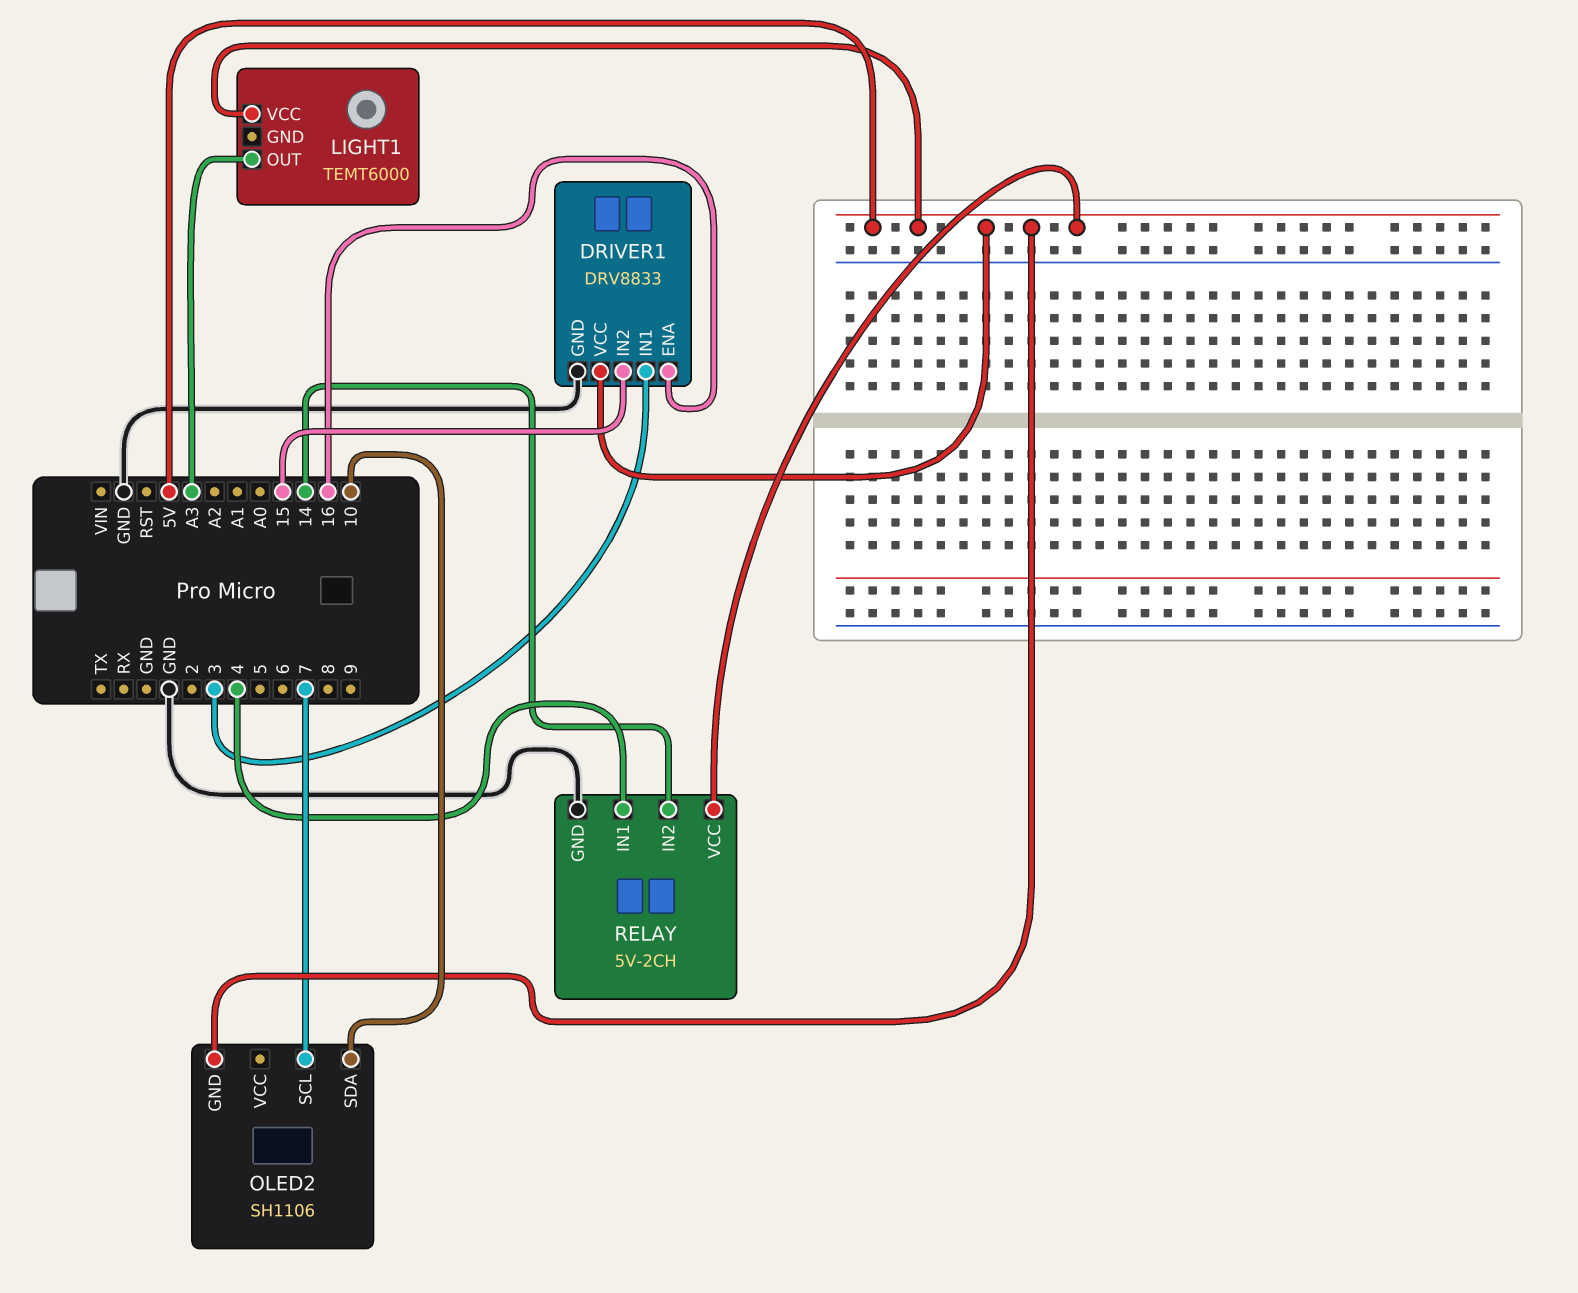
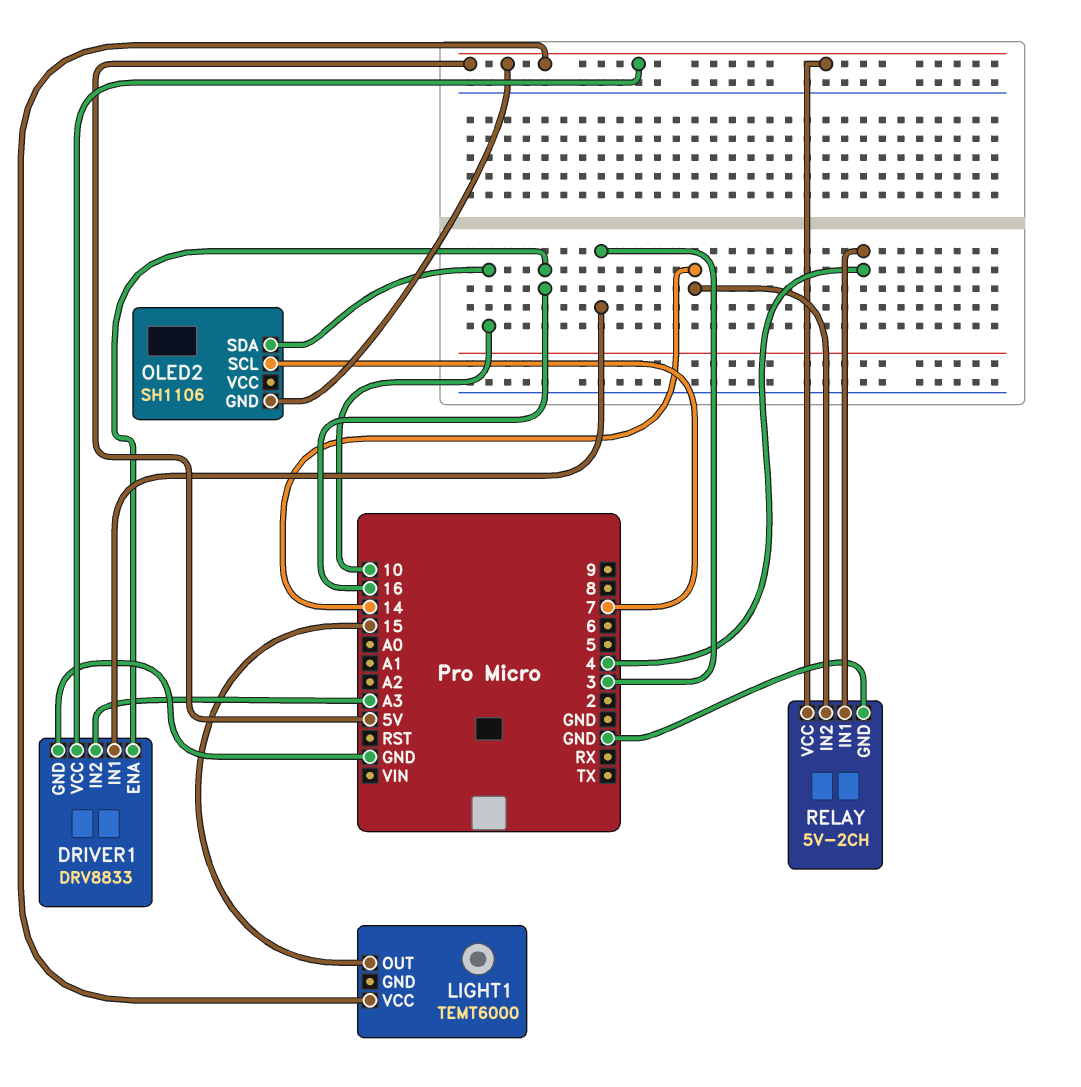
DRIVER1 pin IN2: 15 -> A3
LIGHT1 pin OUT: A3 -> 15

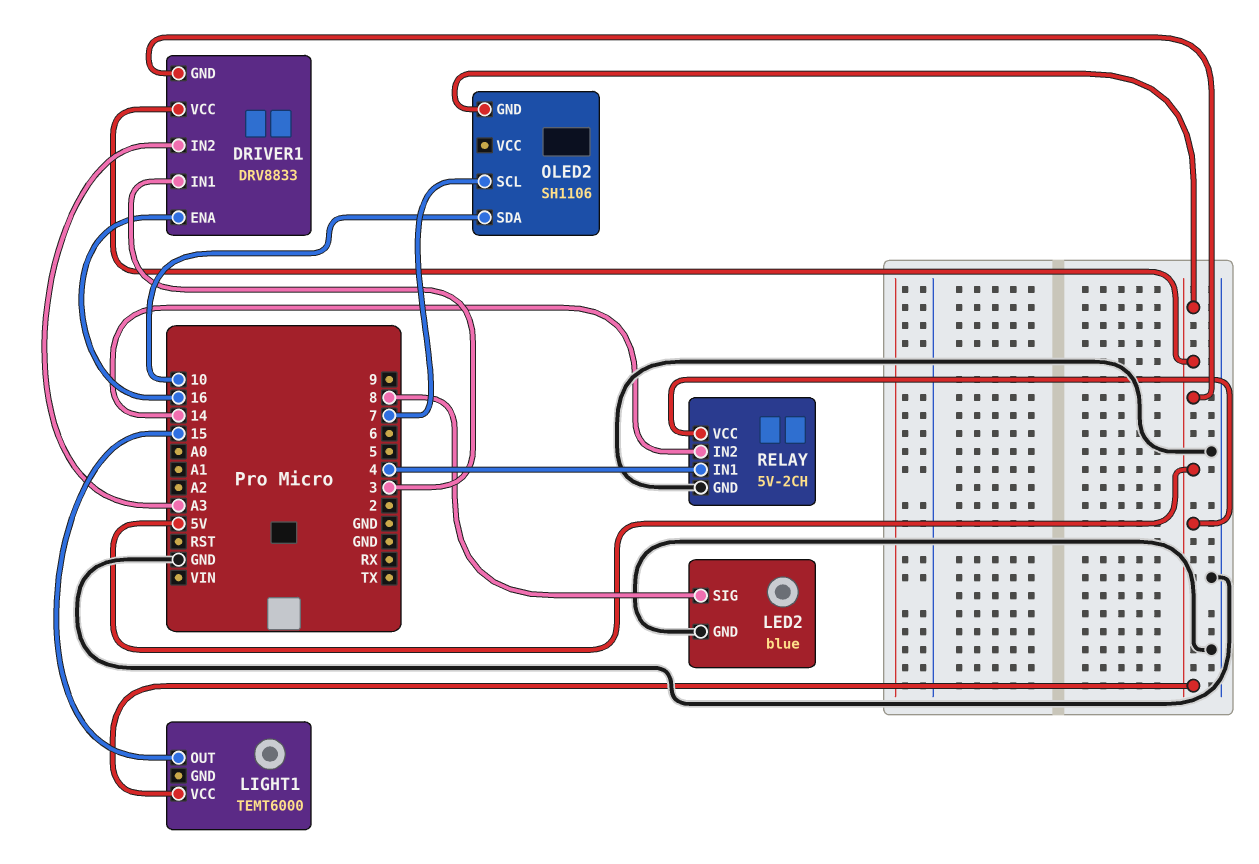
DRIVER1 pin GND: GND -> 5V
LED2: none -> blue
LED2 pin GND: none -> GND
LED2 pin SIG: none -> 8

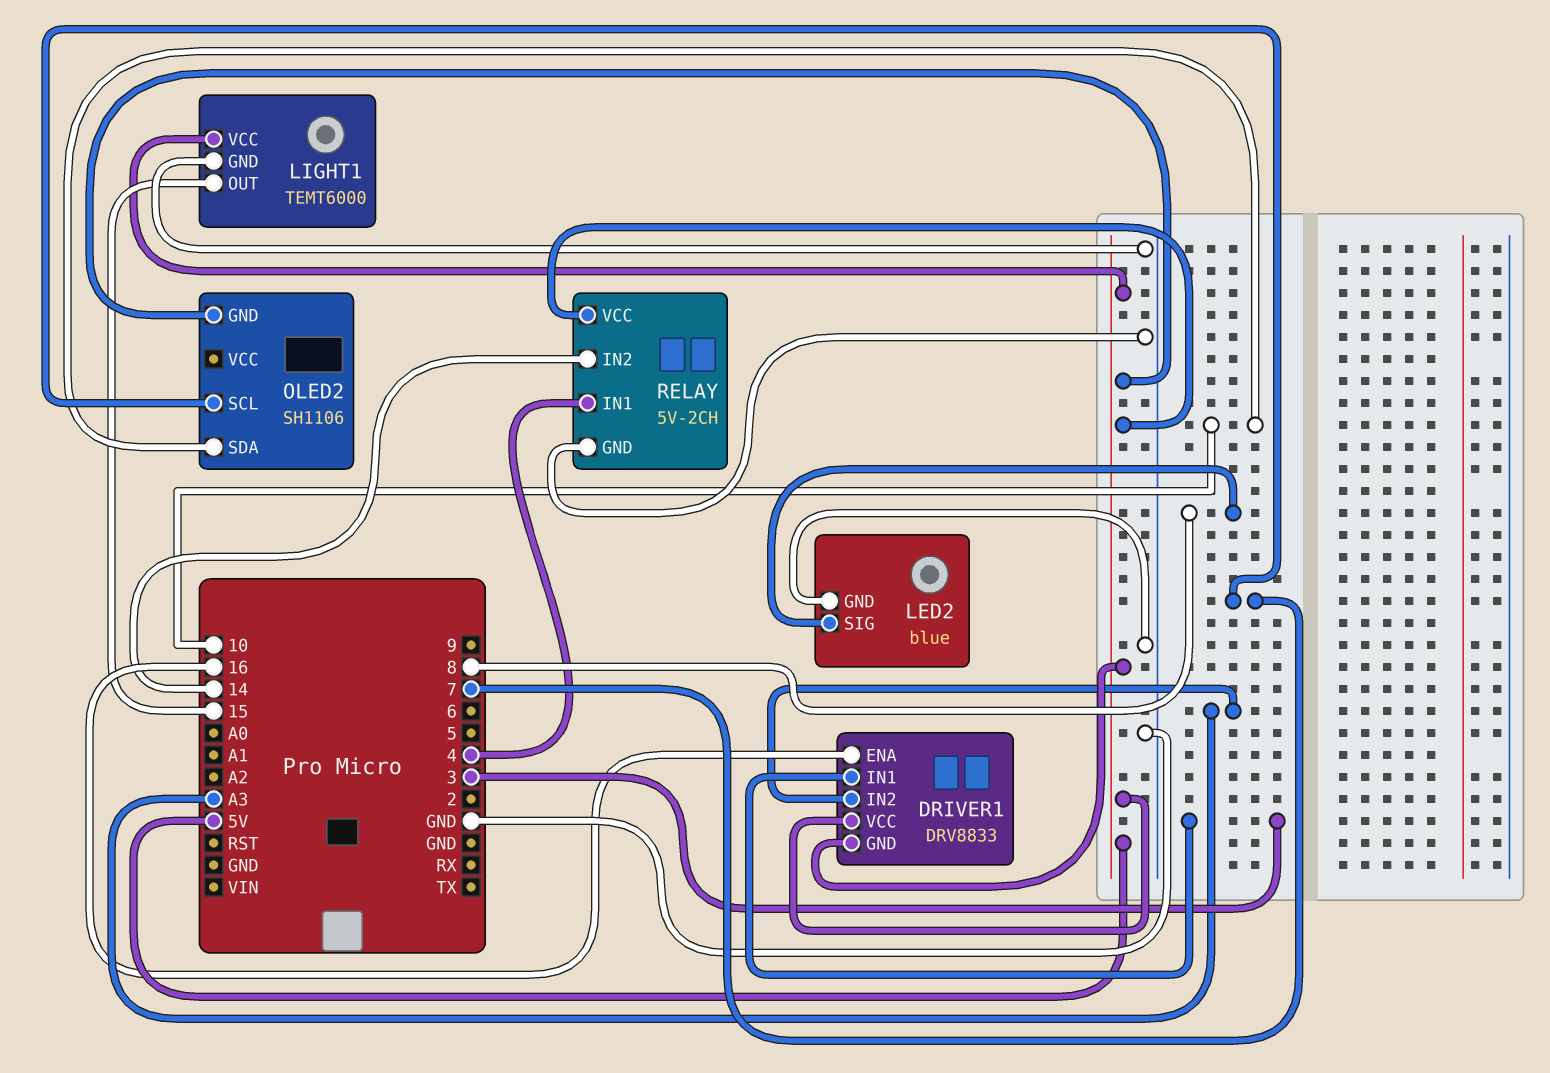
LIGHT1 pin GND: none -> GND

